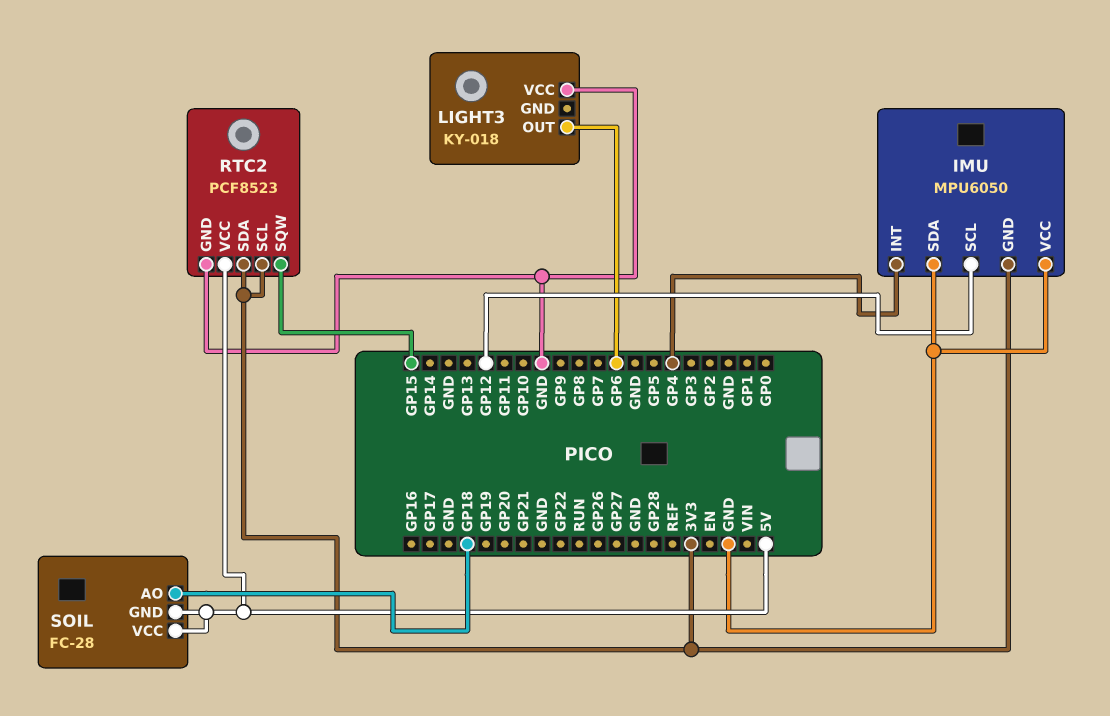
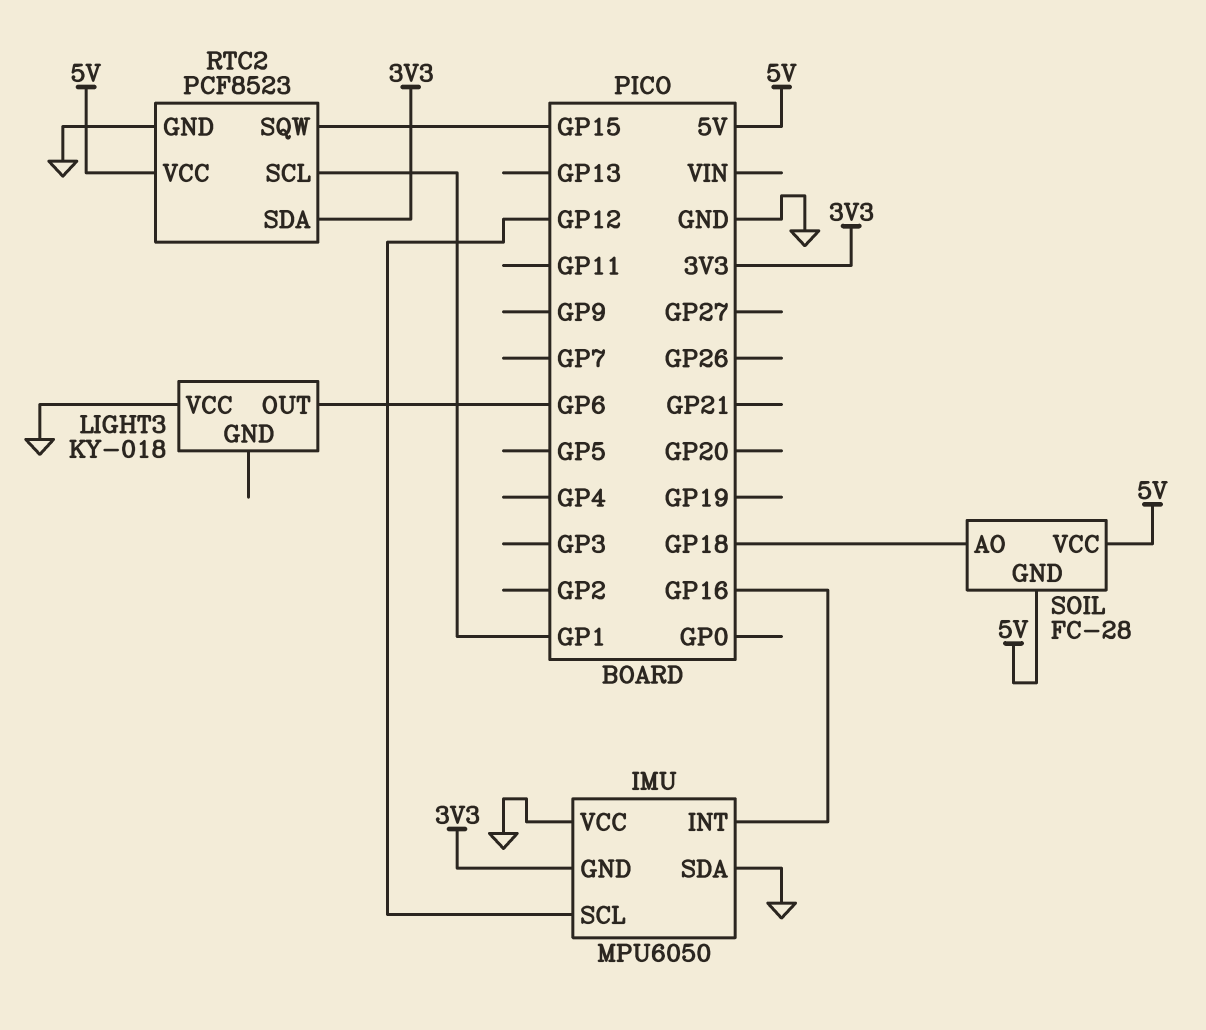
IMU pin INT: GP4 -> GP16
RTC2 pin SCL: 3V3 -> GP1

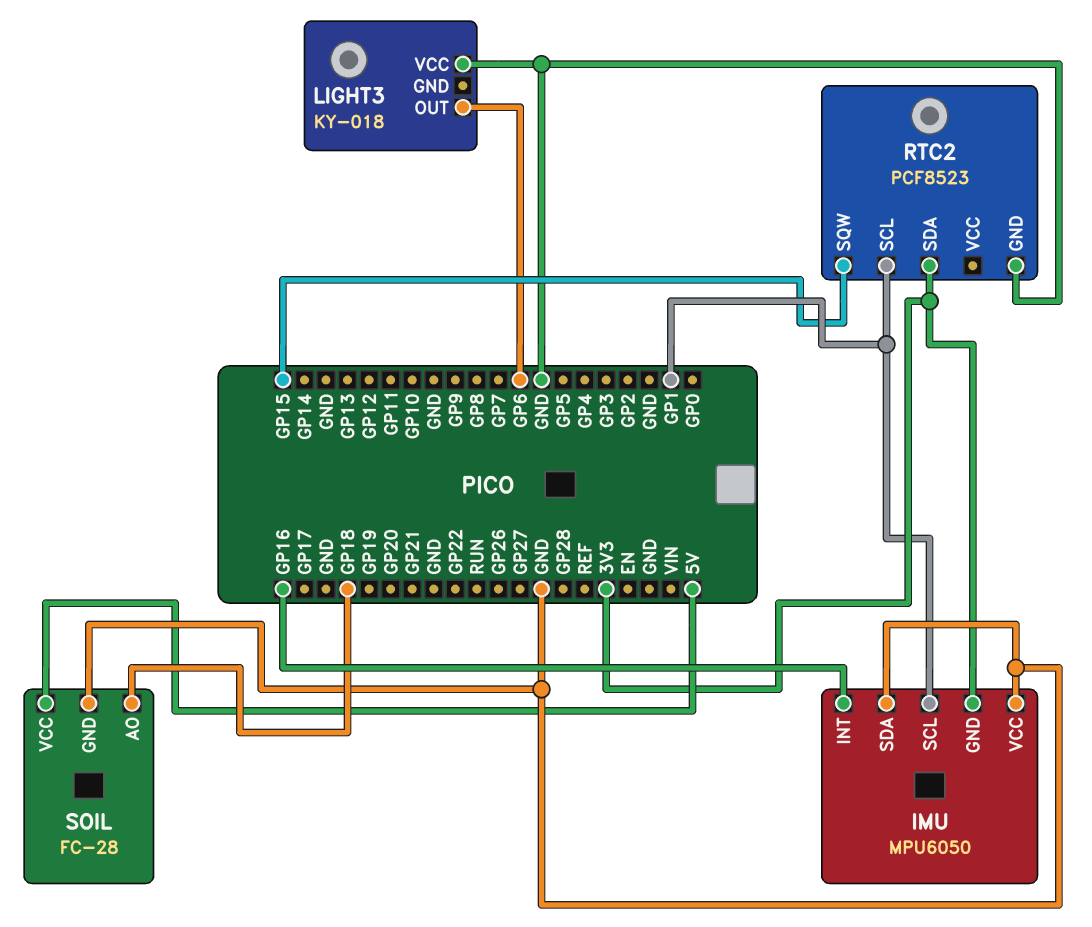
IMU pin SCL: GP12 -> GP1
RTC2 pin VCC: 5V -> none
SOIL pin GND: 5V -> GND

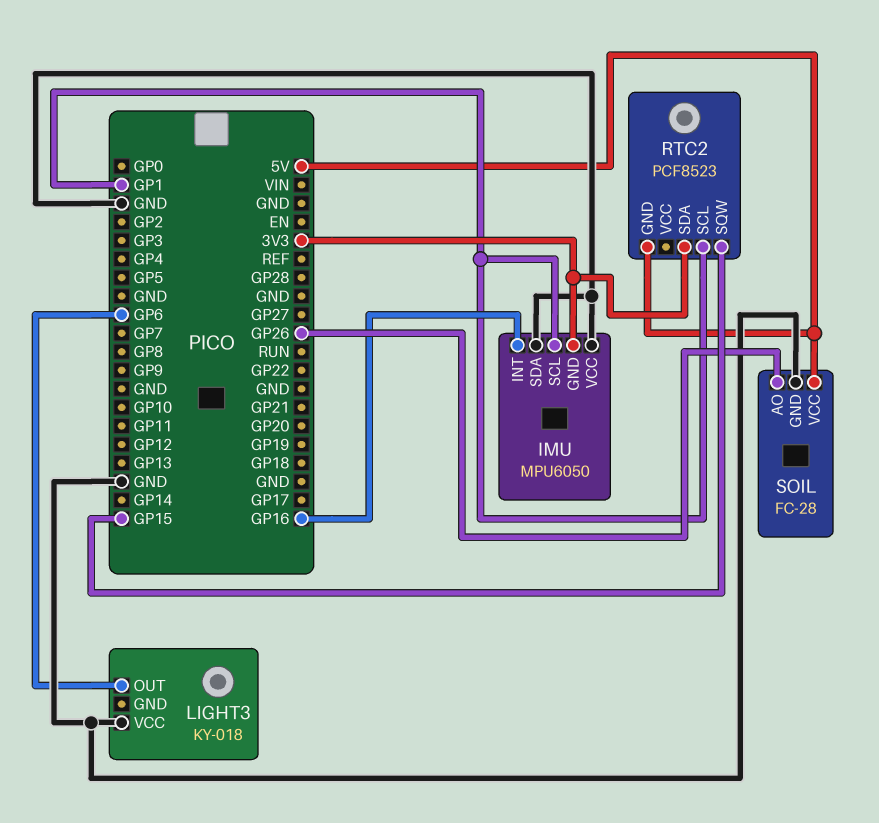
RTC2 pin GND: GND -> 5V
SOIL pin AO: GP18 -> GP26

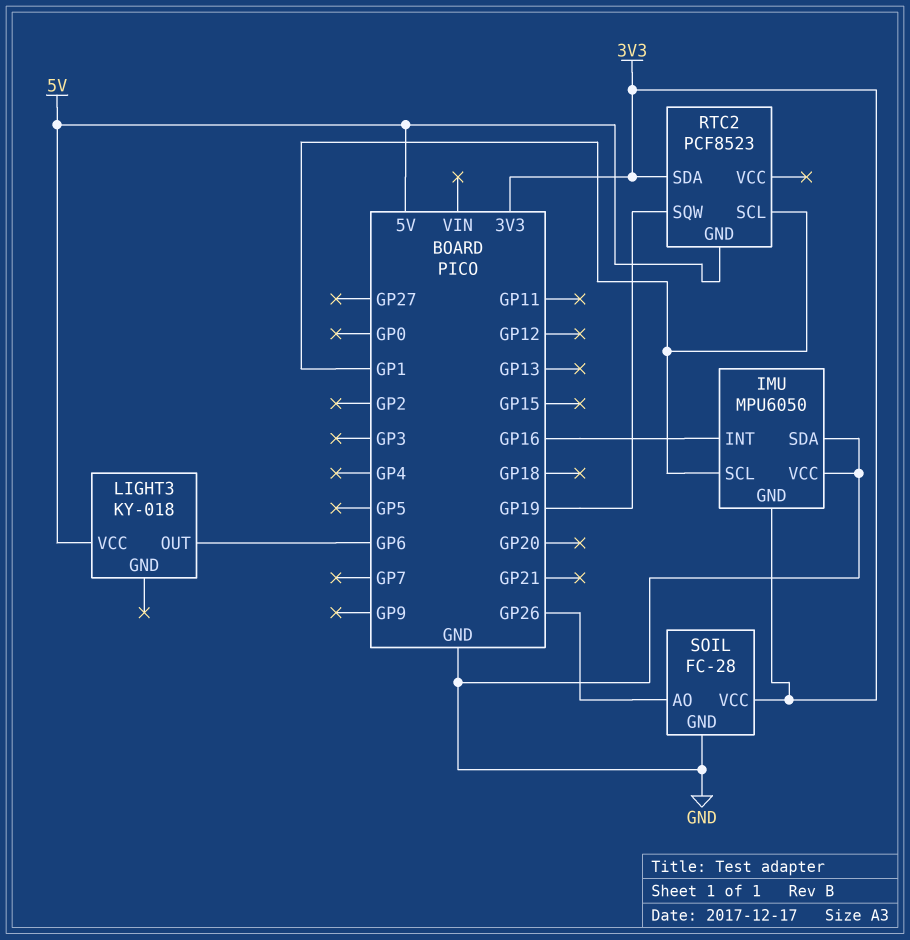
LIGHT3 pin VCC: GND -> 5V
RTC2 pin SQW: GP15 -> GP19
SOIL pin VCC: 5V -> 3V3

